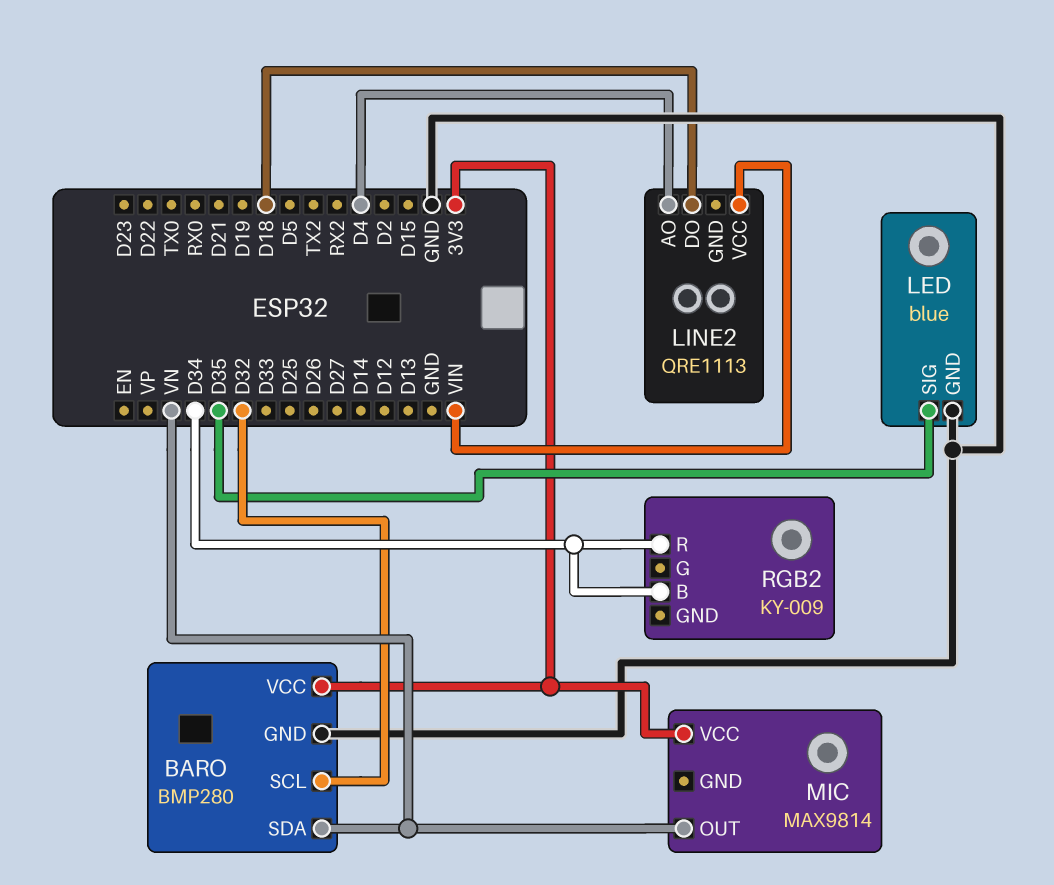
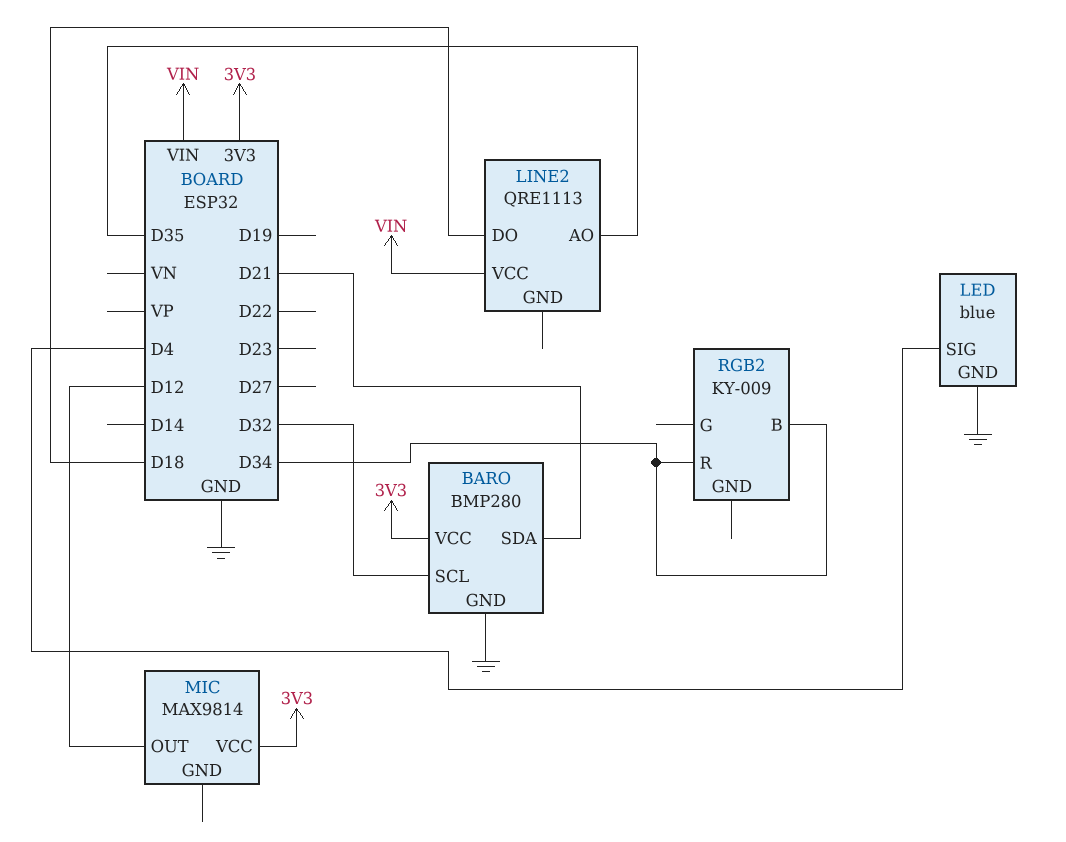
BARO pin SDA: VN -> D21
LED pin SIG: D35 -> D4
LINE2 pin AO: D4 -> D35
MIC pin OUT: VN -> D12

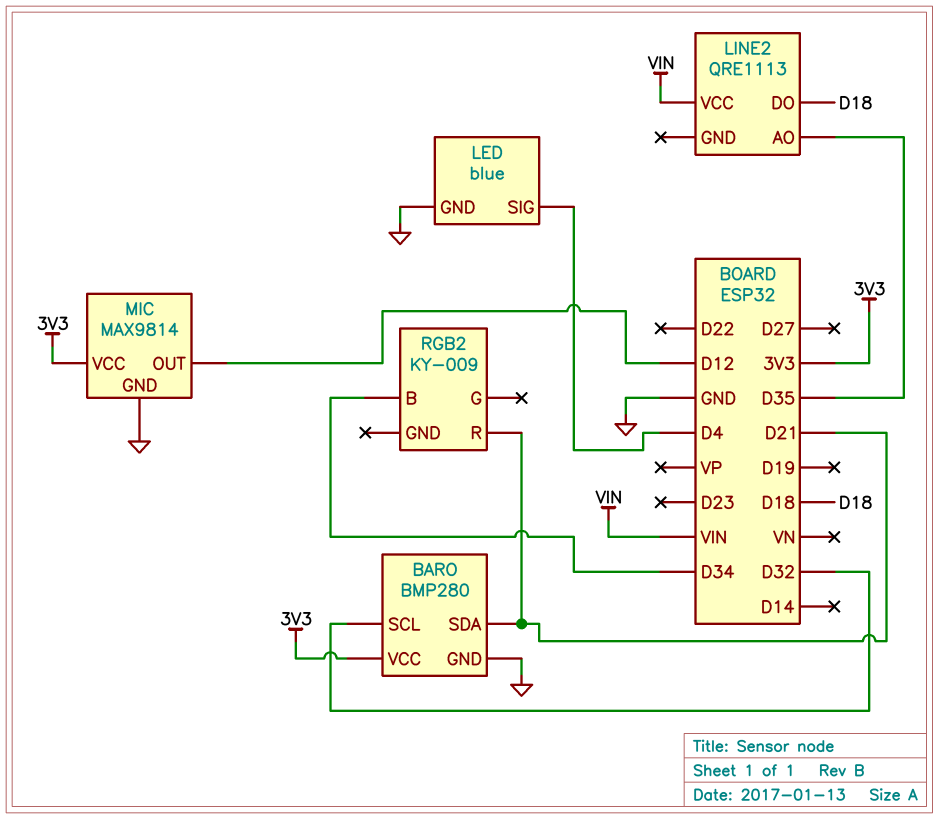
MIC pin GND: none -> GND
RGB2 pin R: D34 -> D21

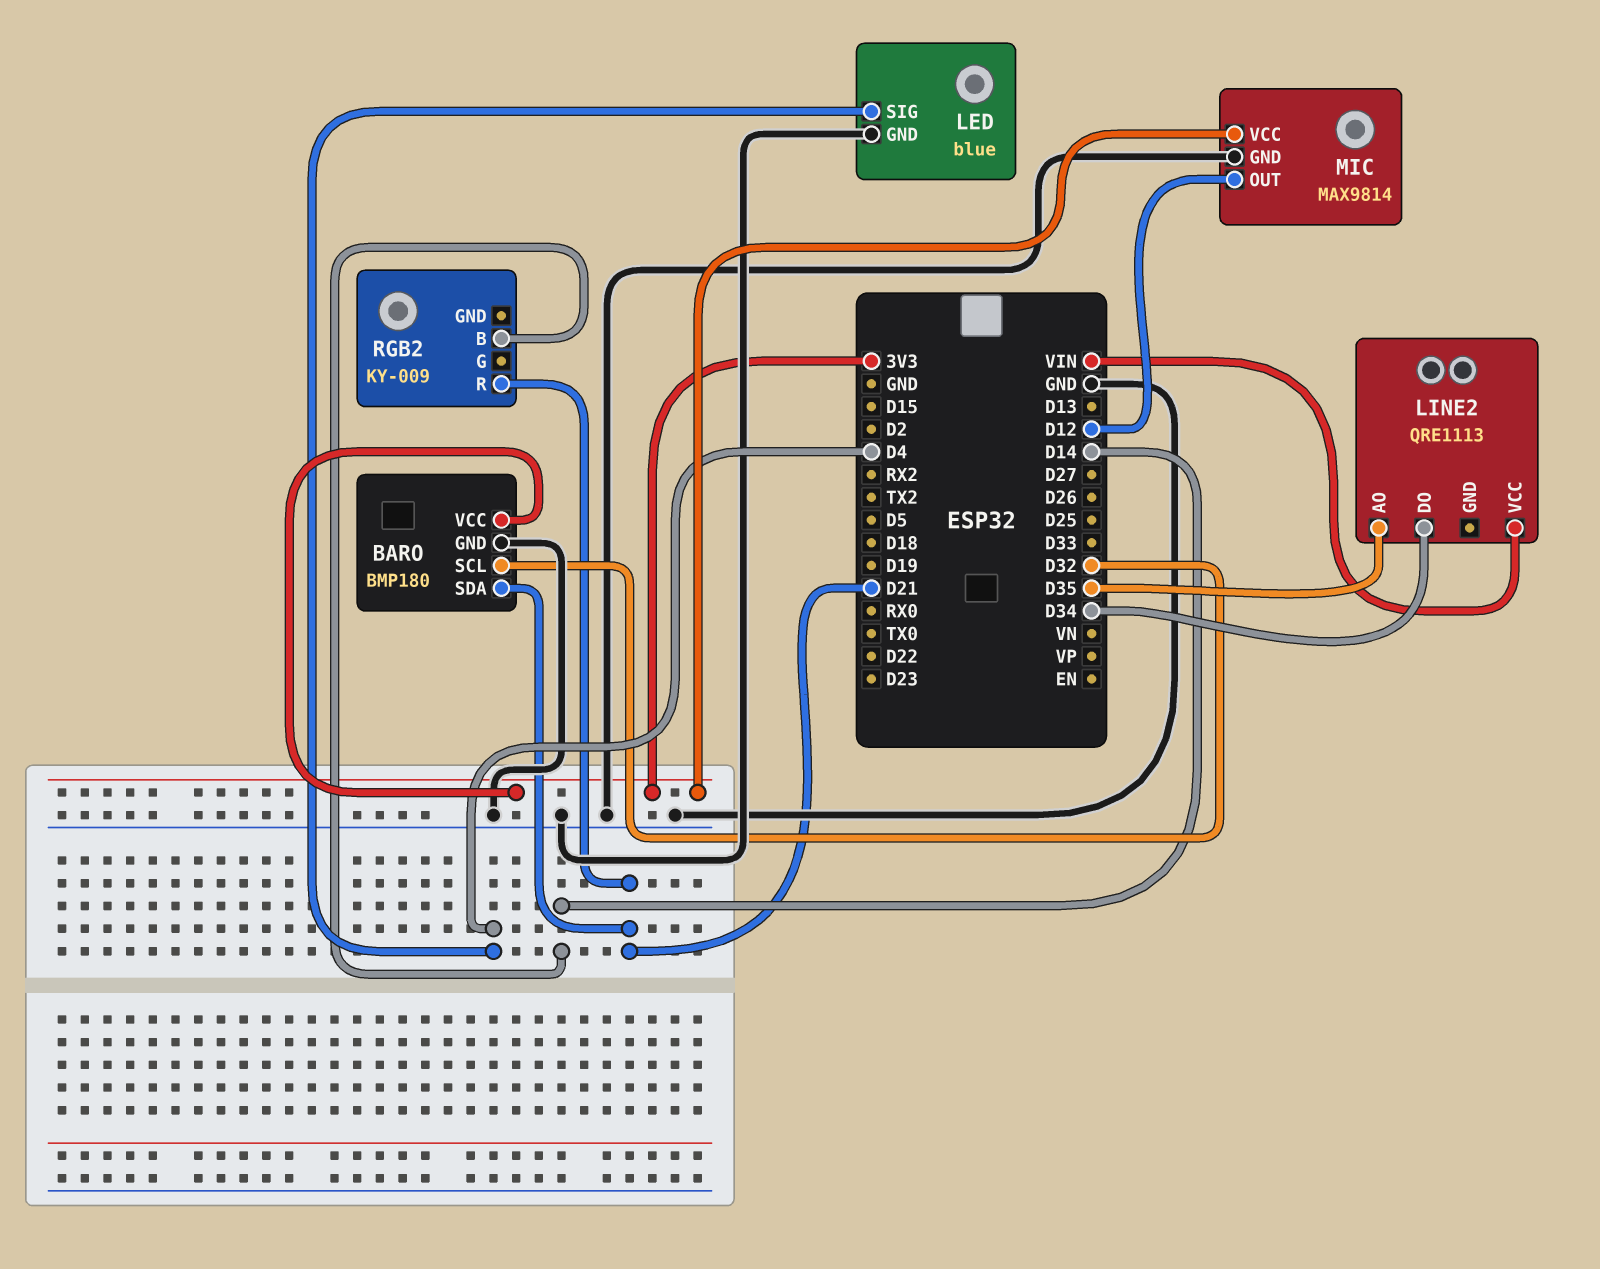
BARO: BMP280 -> BMP180
LINE2 pin DO: D18 -> D34
RGB2 pin B: D34 -> D14

